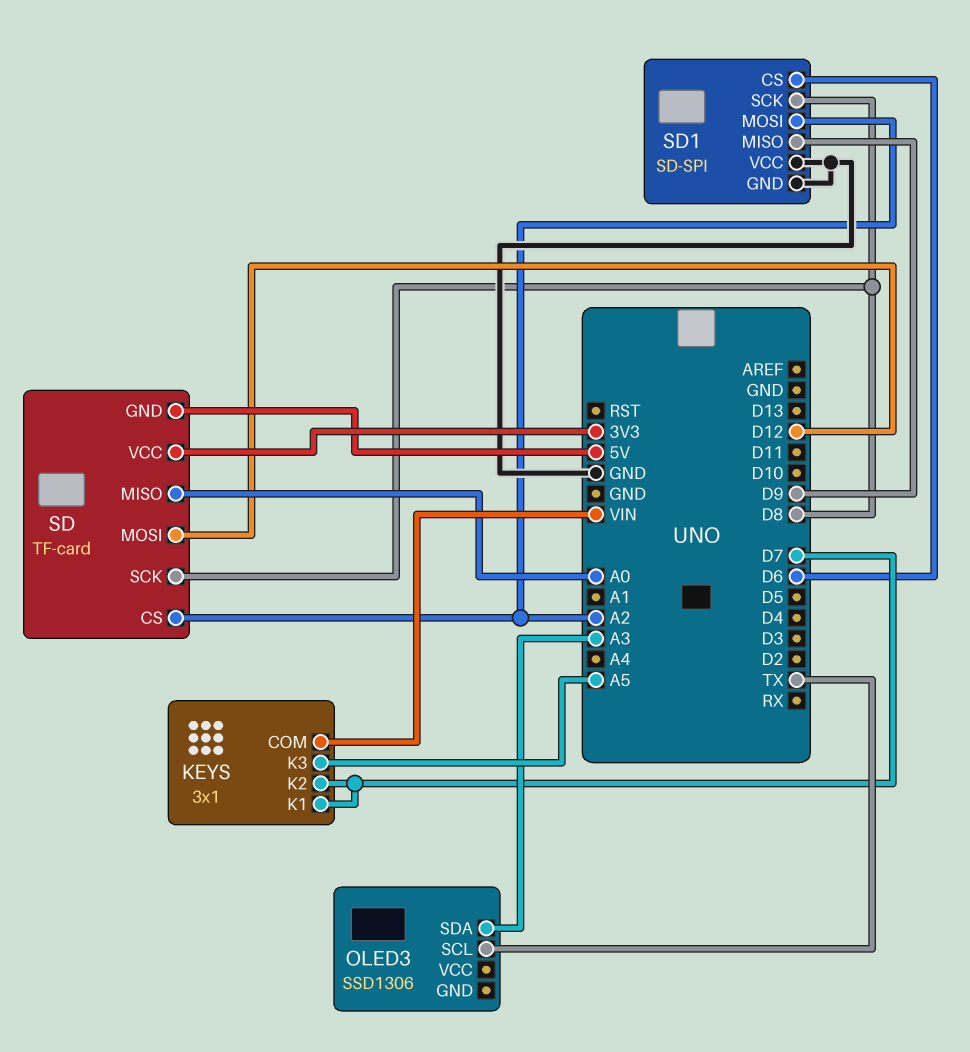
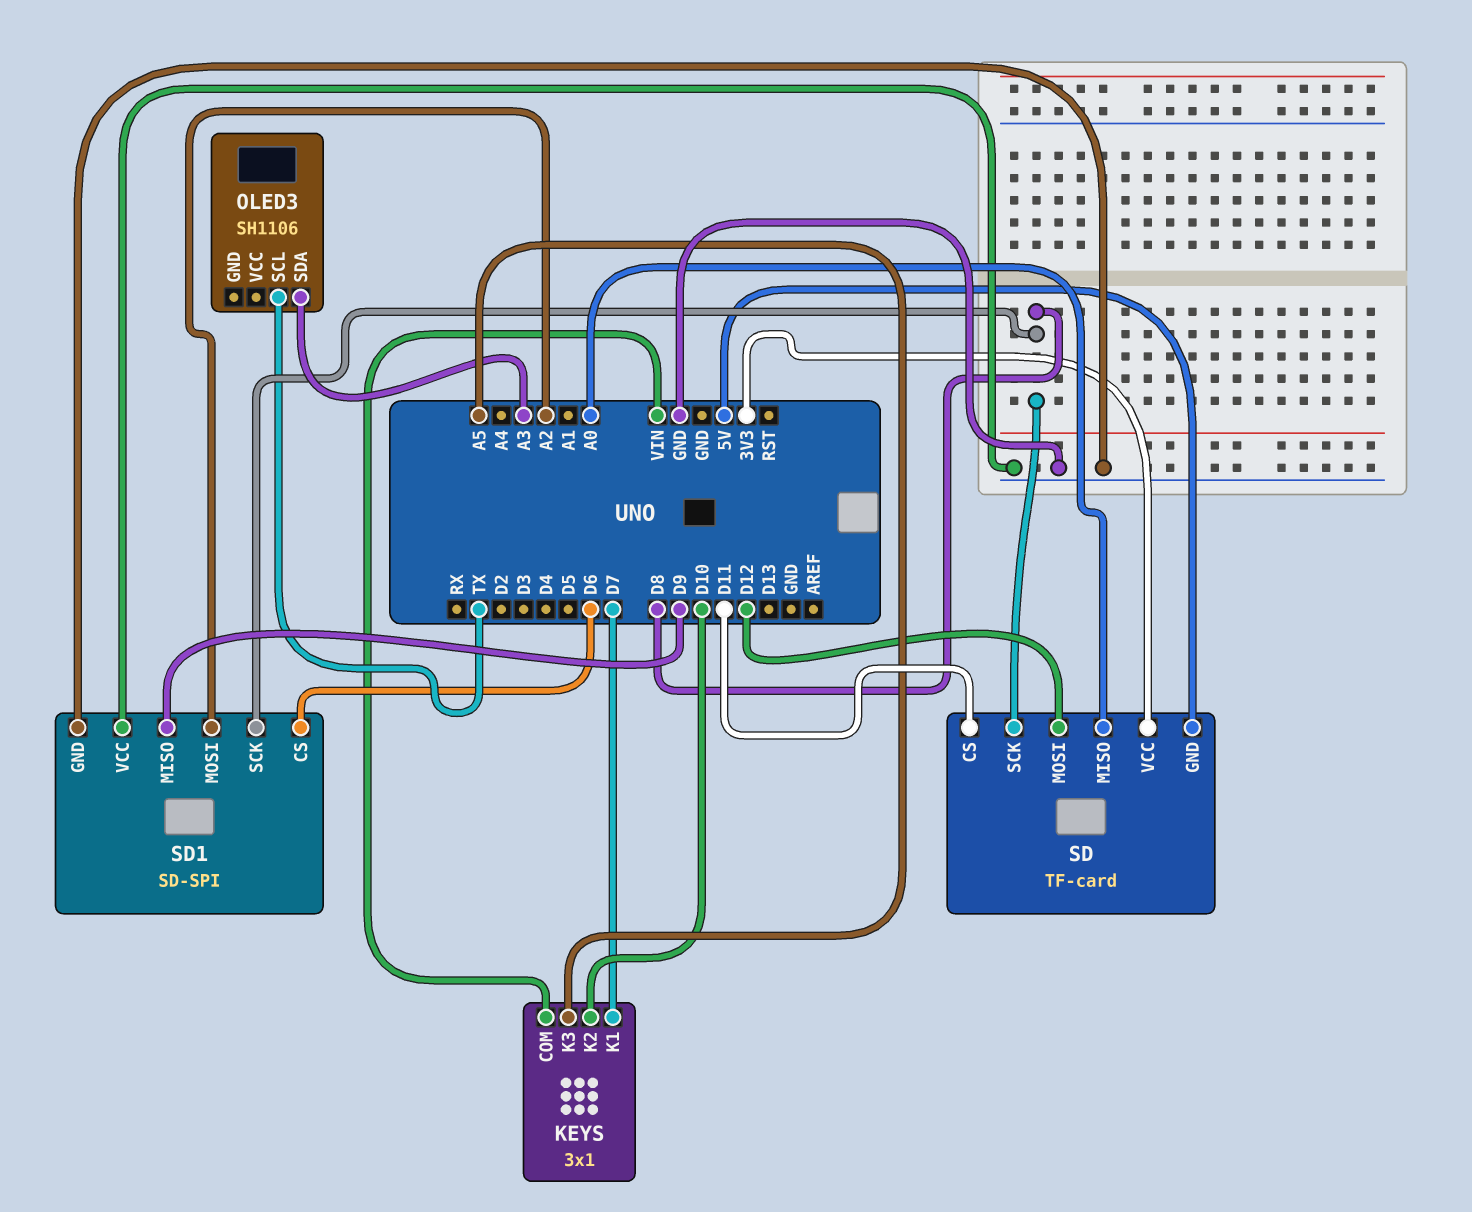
KEYS pin K2: D7 -> D10
OLED3: SSD1306 -> SH1106
SD pin CS: A2 -> D11

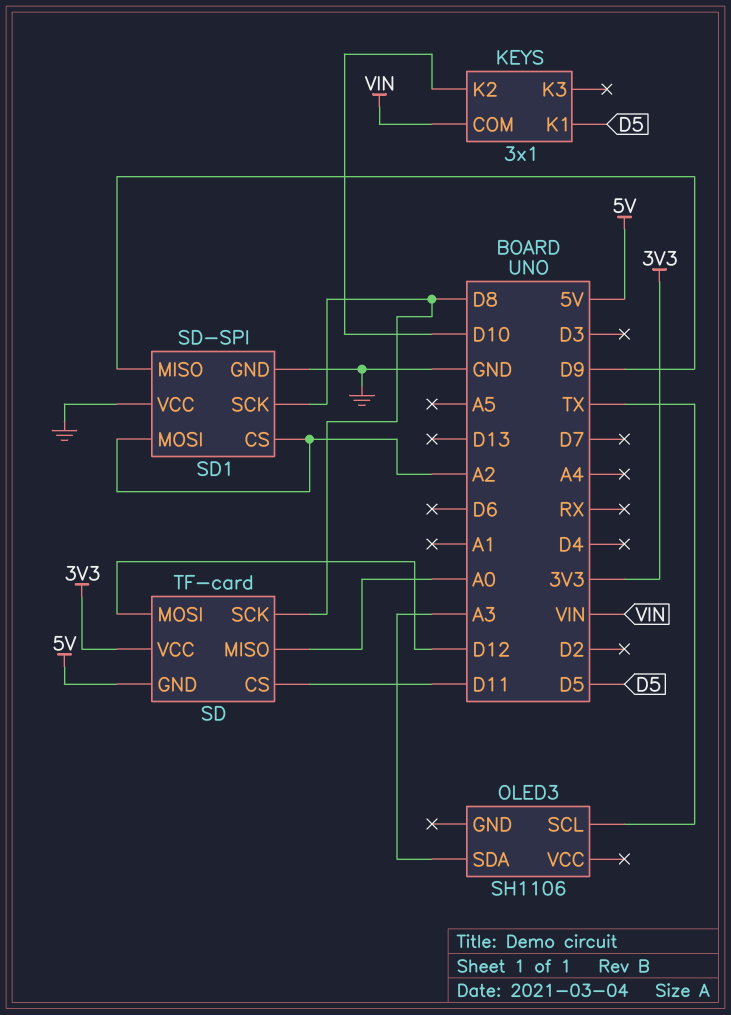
KEYS pin K1: D7 -> D5
KEYS pin K3: A5 -> none
SD1 pin CS: D6 -> A2

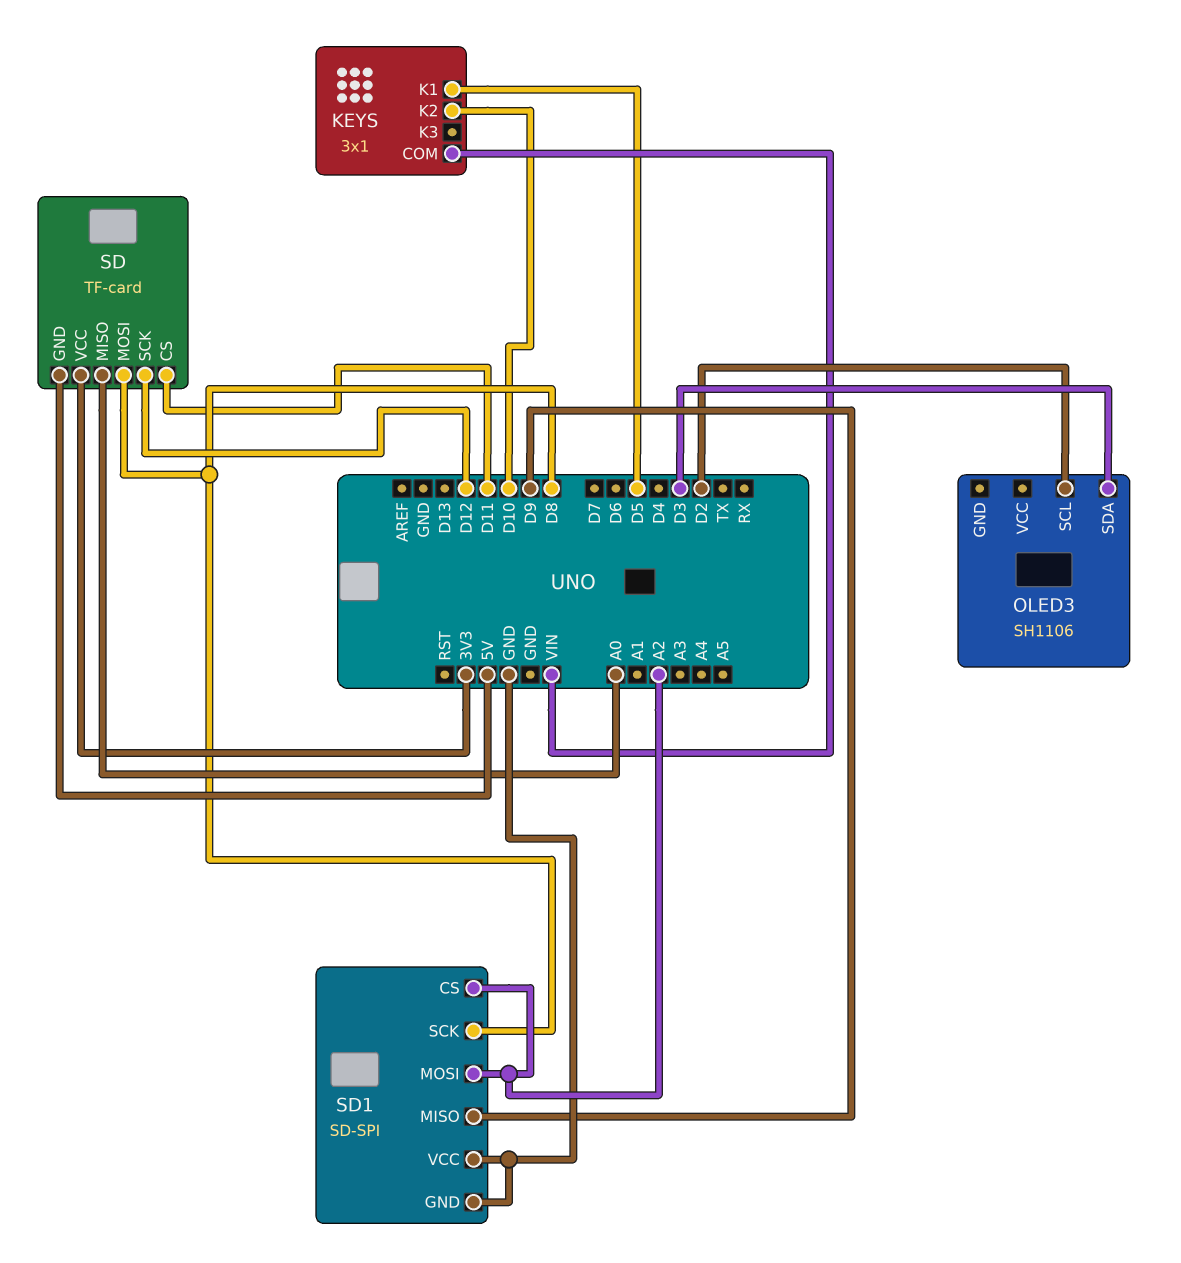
OLED3 pin SCL: TX -> D2
OLED3 pin SDA: A3 -> D3
SD pin MOSI: D12 -> D8
SD pin SCK: D8 -> D12

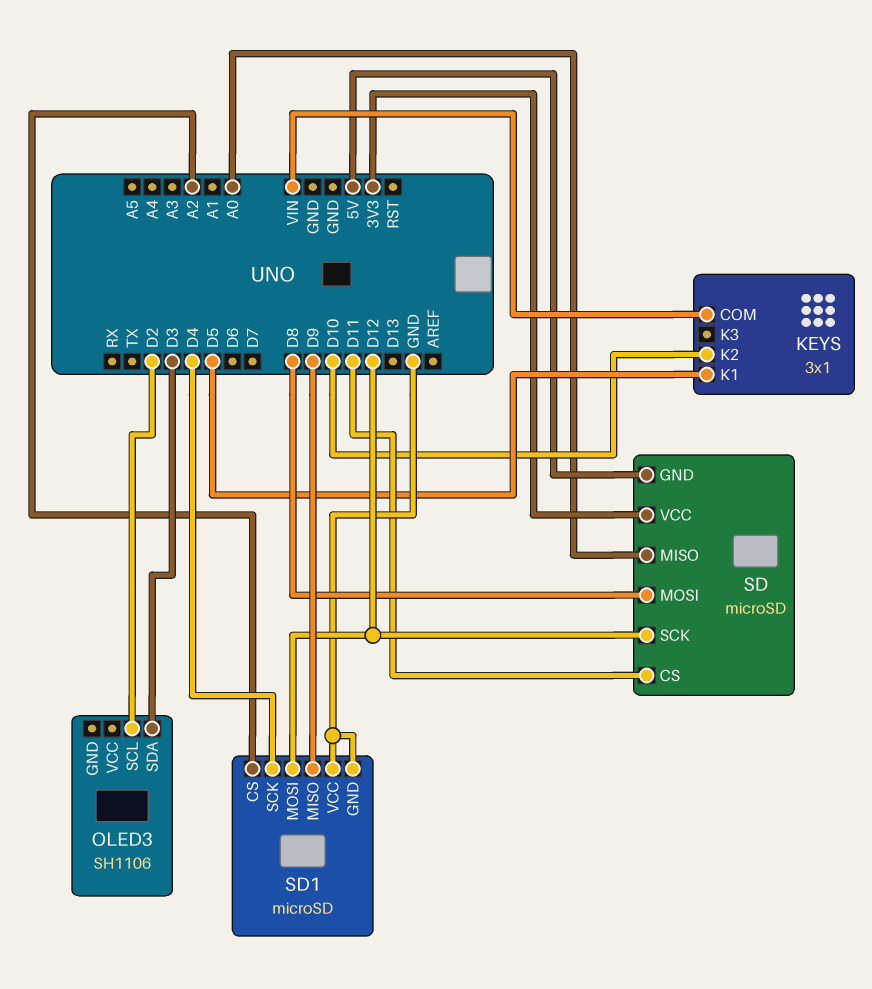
SD: TF-card -> microSD
SD1: SD-SPI -> microSD
SD1 pin MOSI: A2 -> D12
SD1 pin SCK: D8 -> D4

